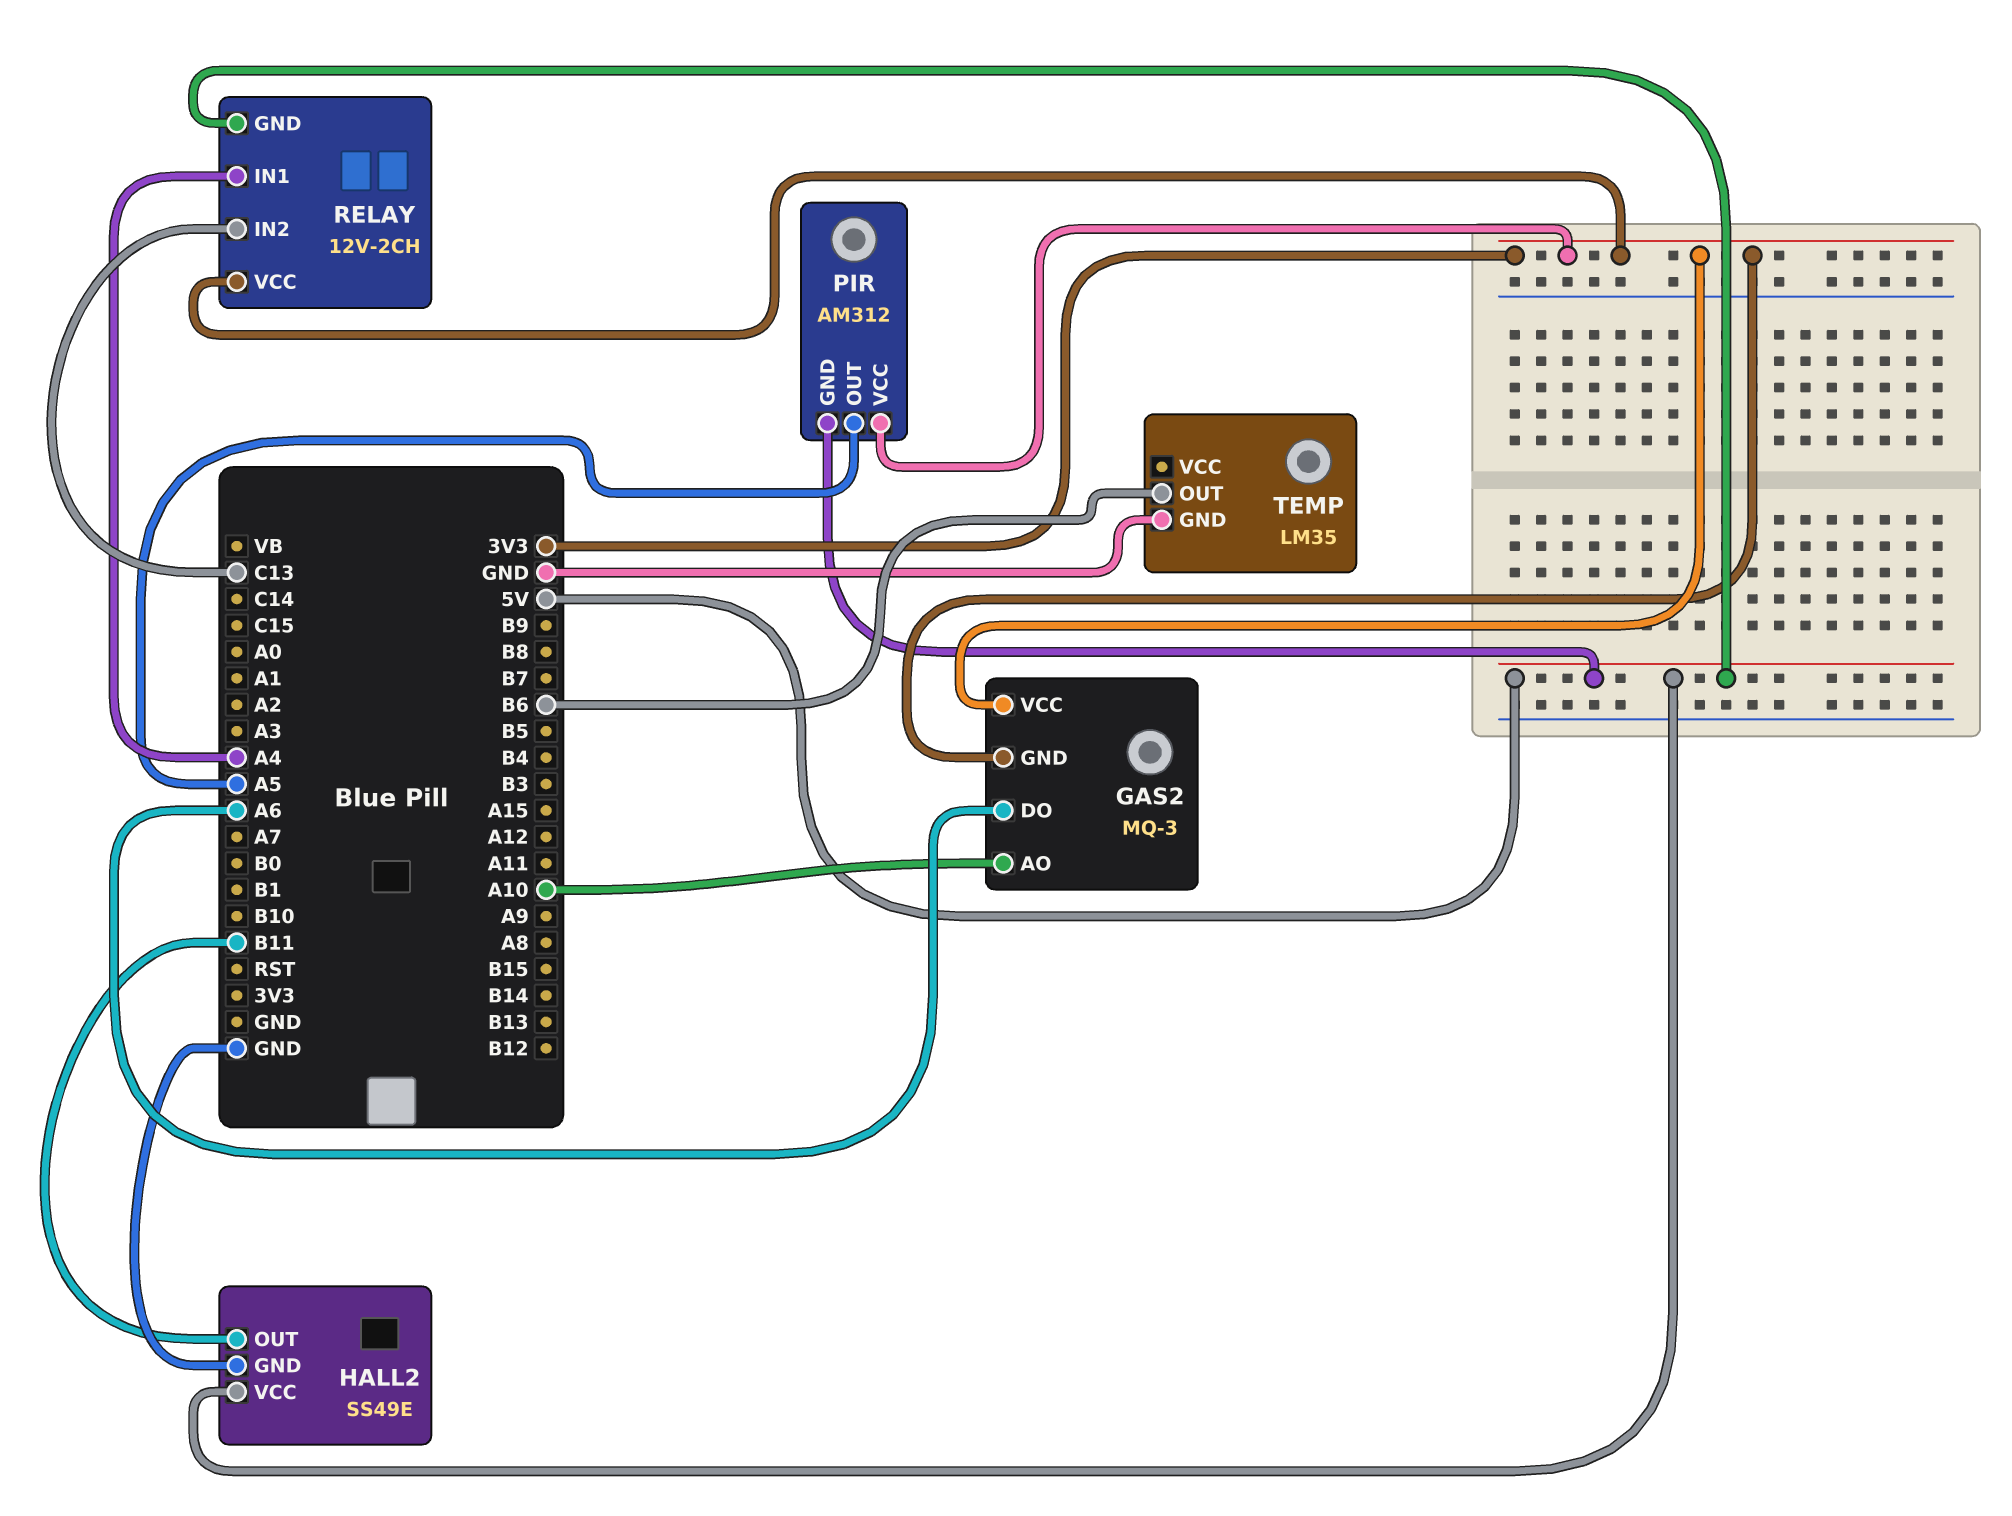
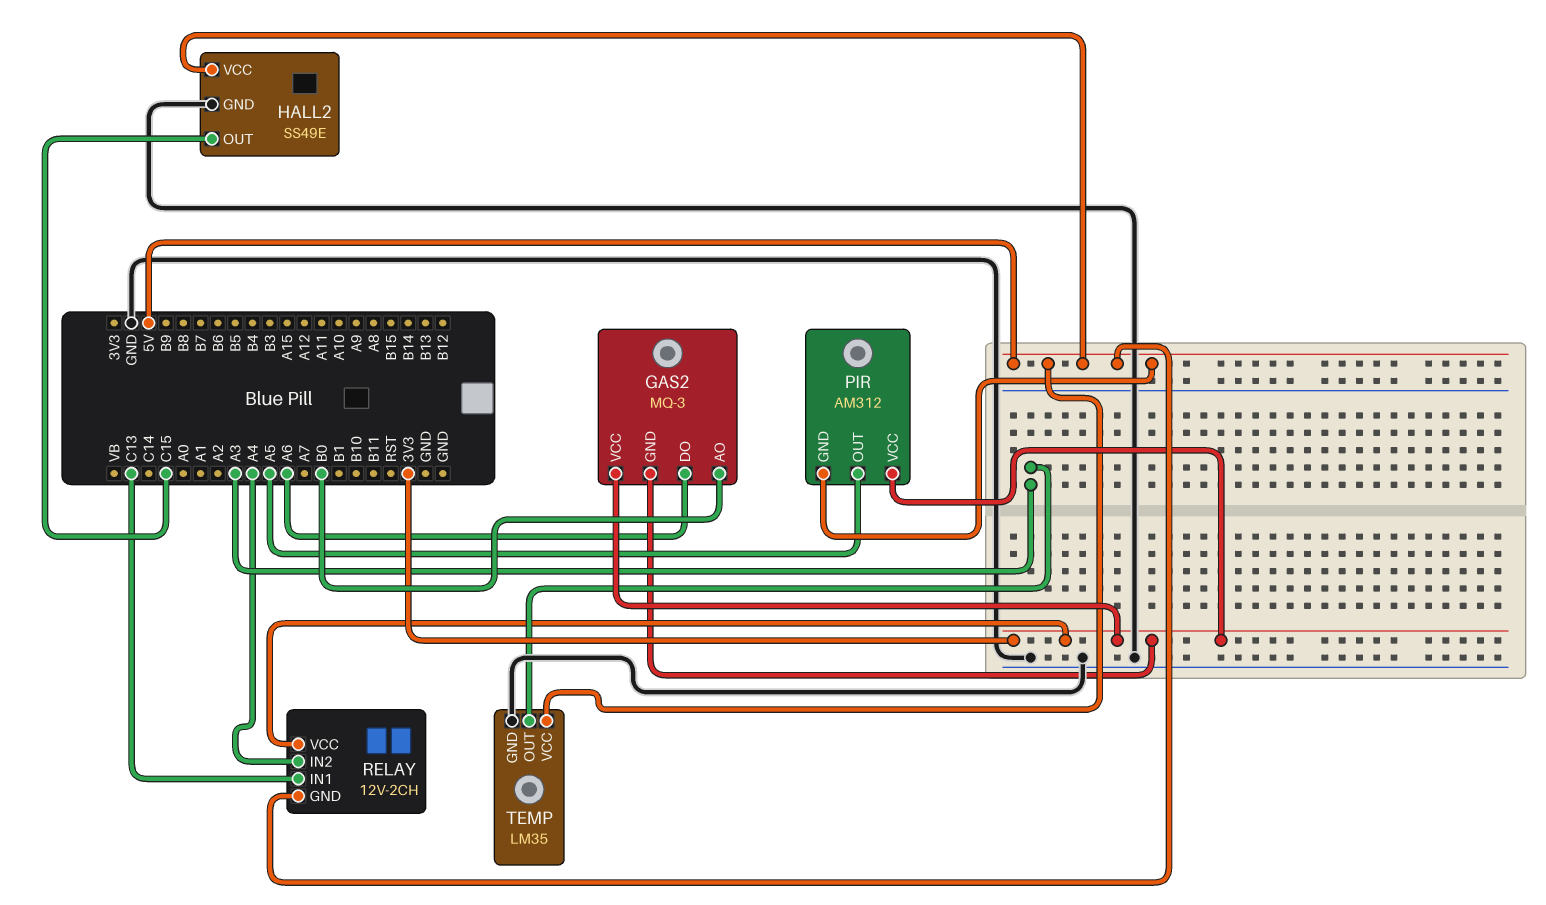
GAS2 pin AO: A10 -> B0
HALL2 pin OUT: B11 -> C15
RELAY pin IN1: A4 -> C13
RELAY pin IN2: C13 -> A4
TEMP pin OUT: B6 -> A3
TEMP pin VCC: none -> 5V

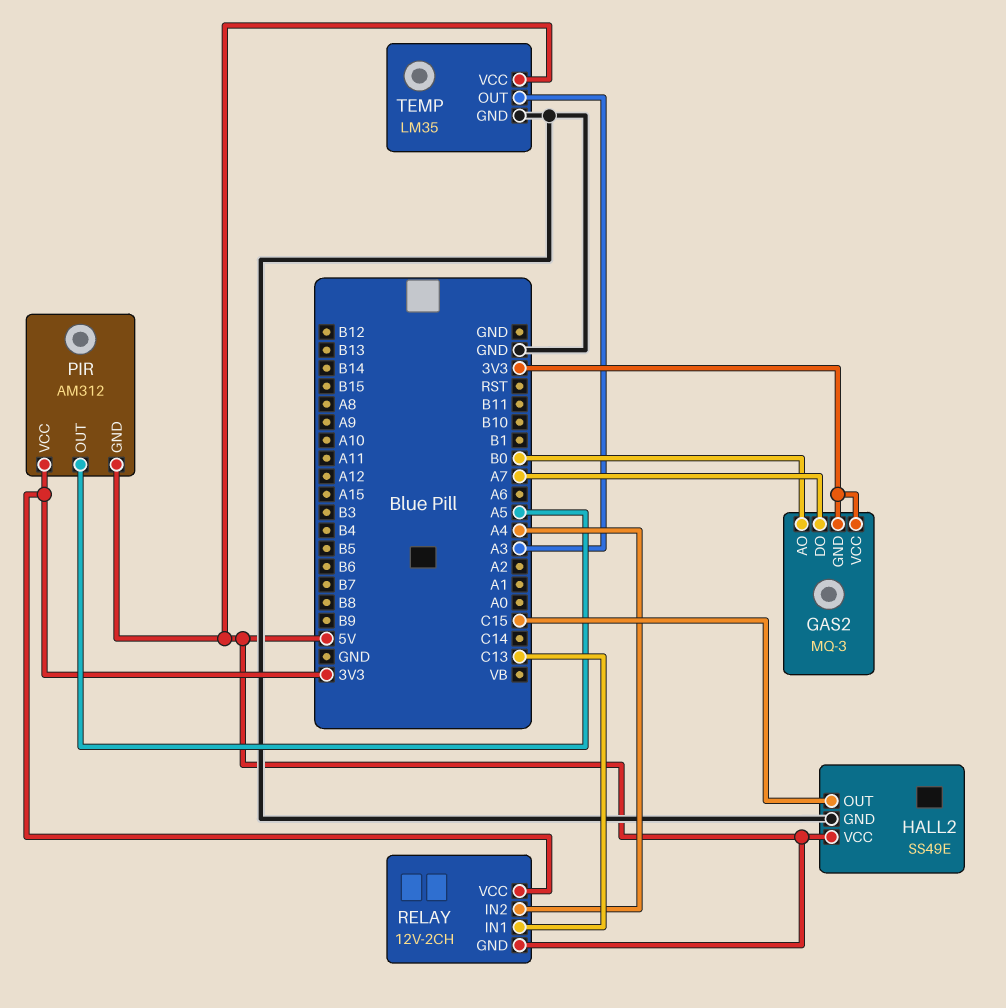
GAS2 pin DO: A6 -> A7

